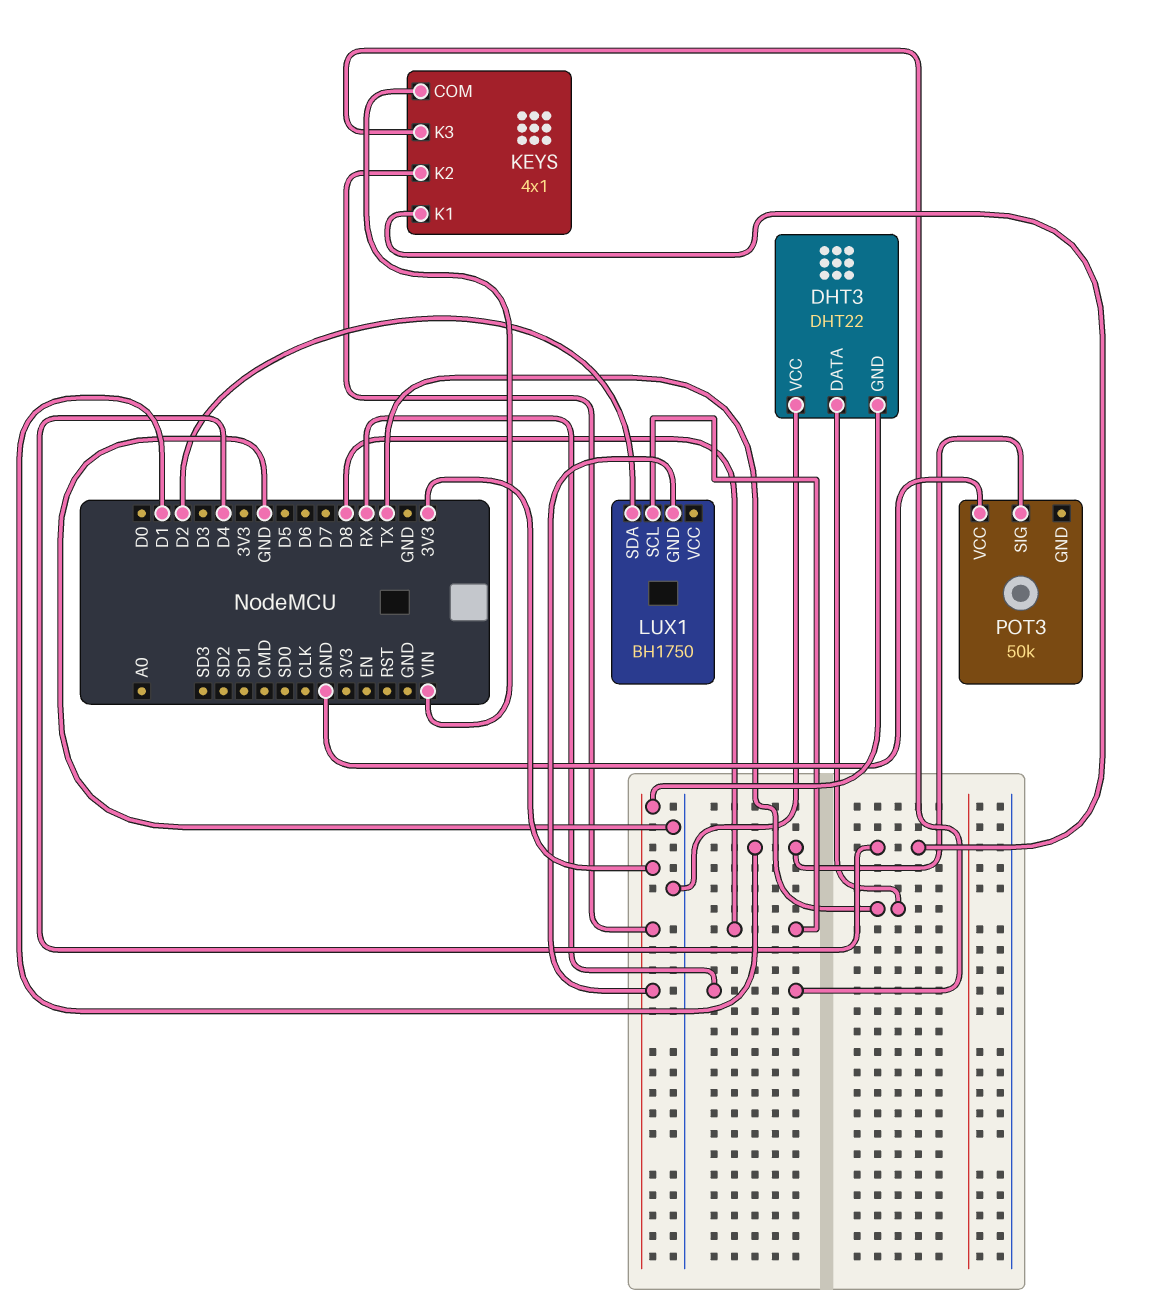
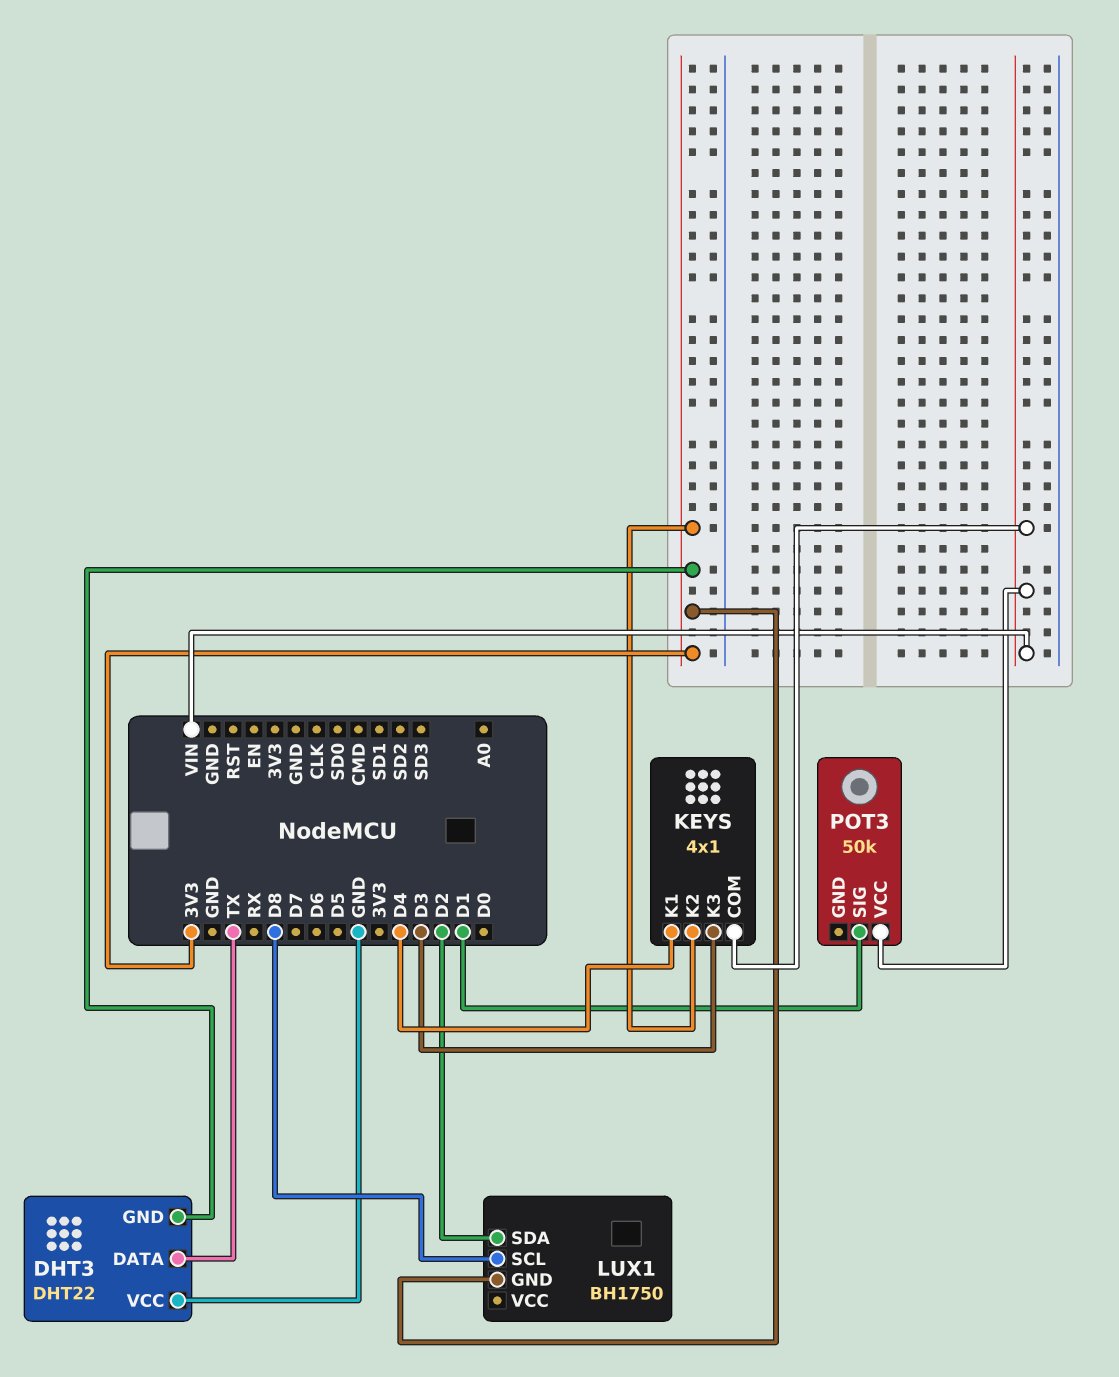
KEYS pin K3: RX -> D3
POT3 pin VCC: GND -> VIN

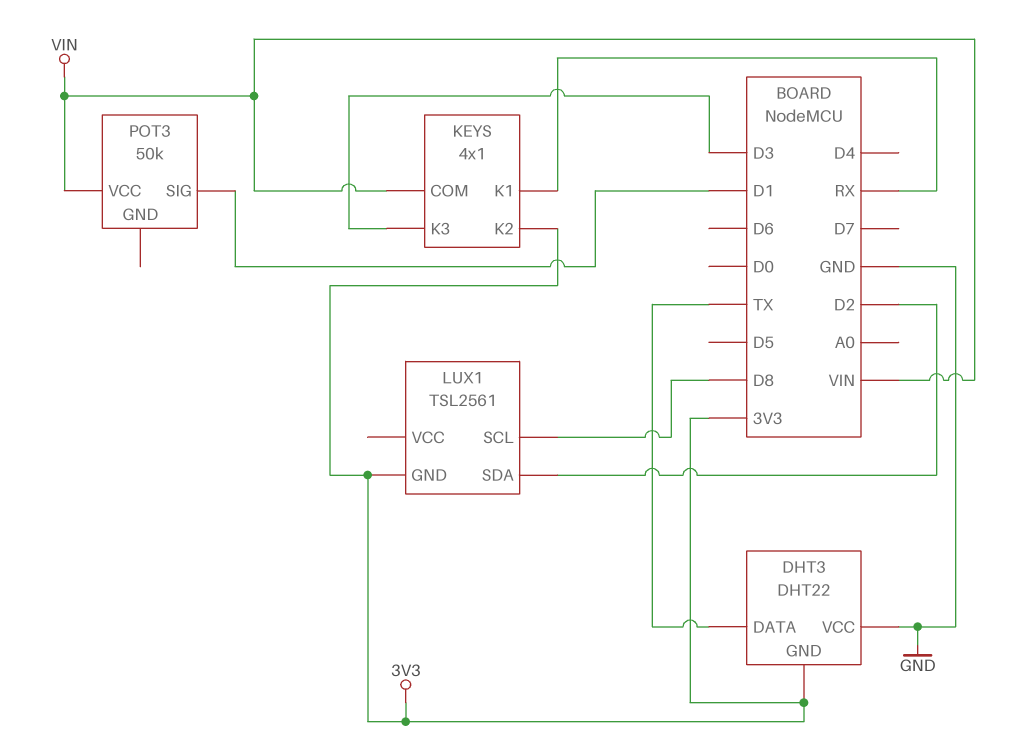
KEYS pin K1: D4 -> RX
LUX1: BH1750 -> TSL2561

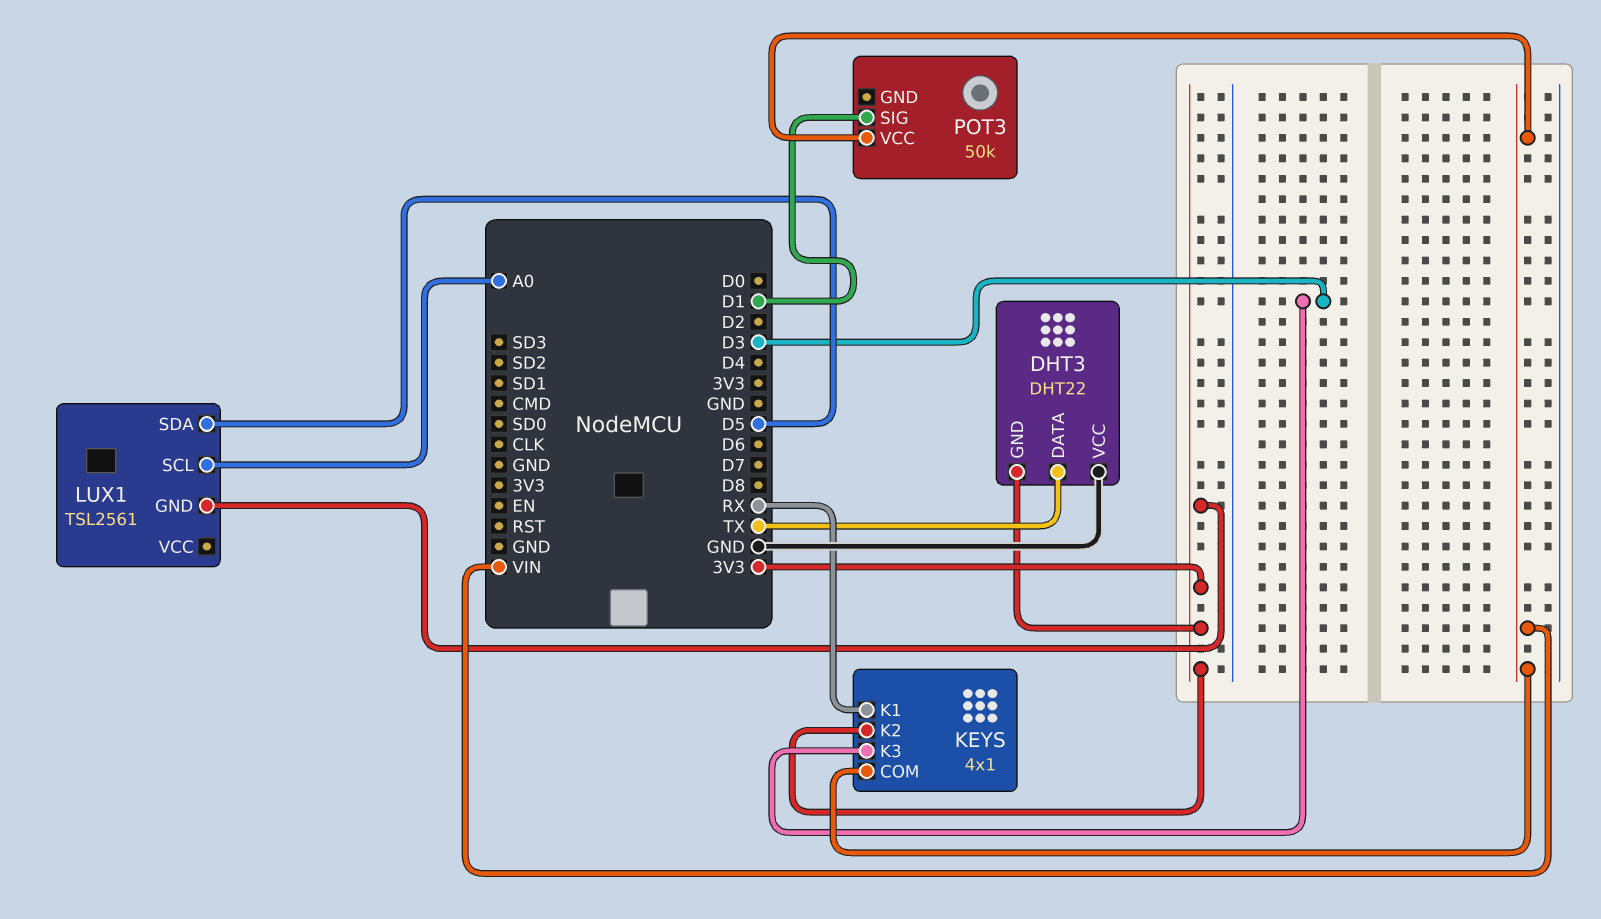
LUX1 pin SCL: D8 -> A0
LUX1 pin SDA: D2 -> D5

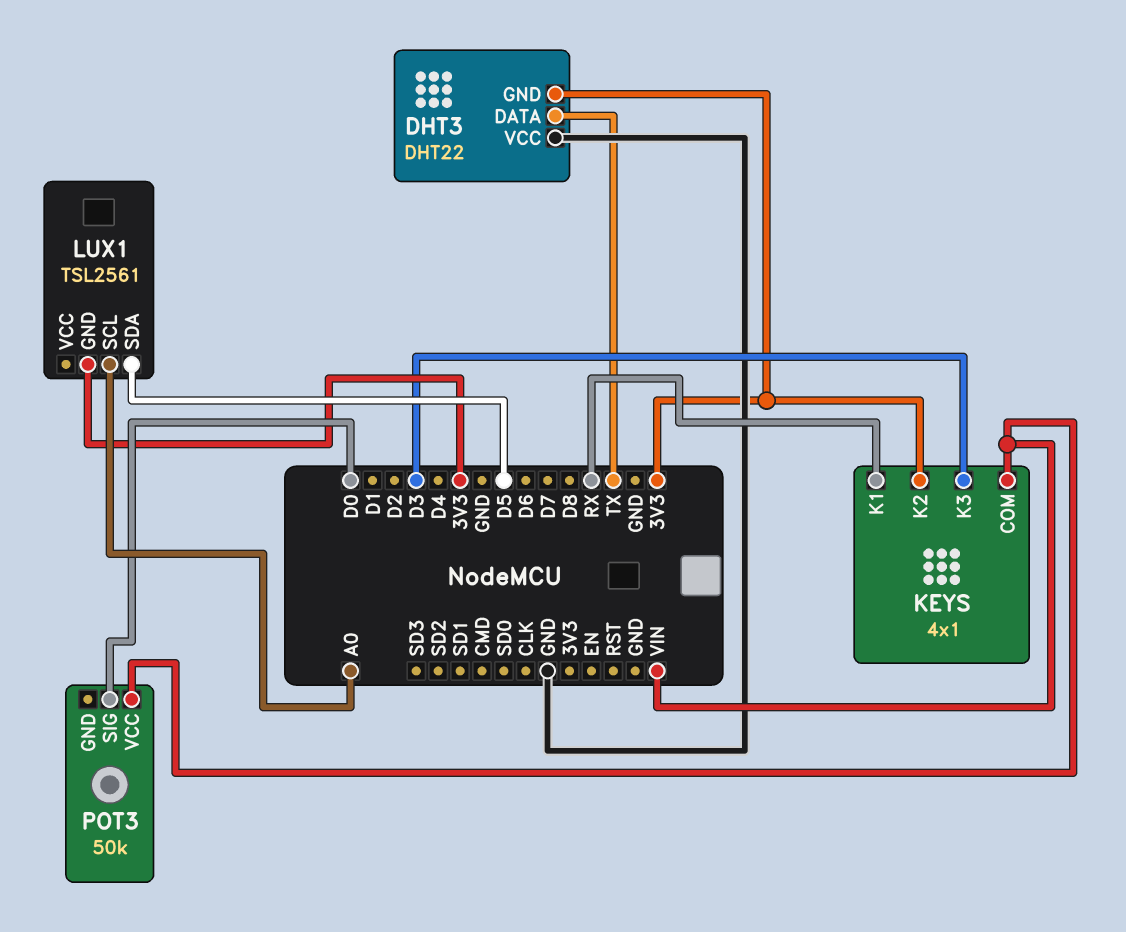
POT3 pin SIG: D1 -> D0

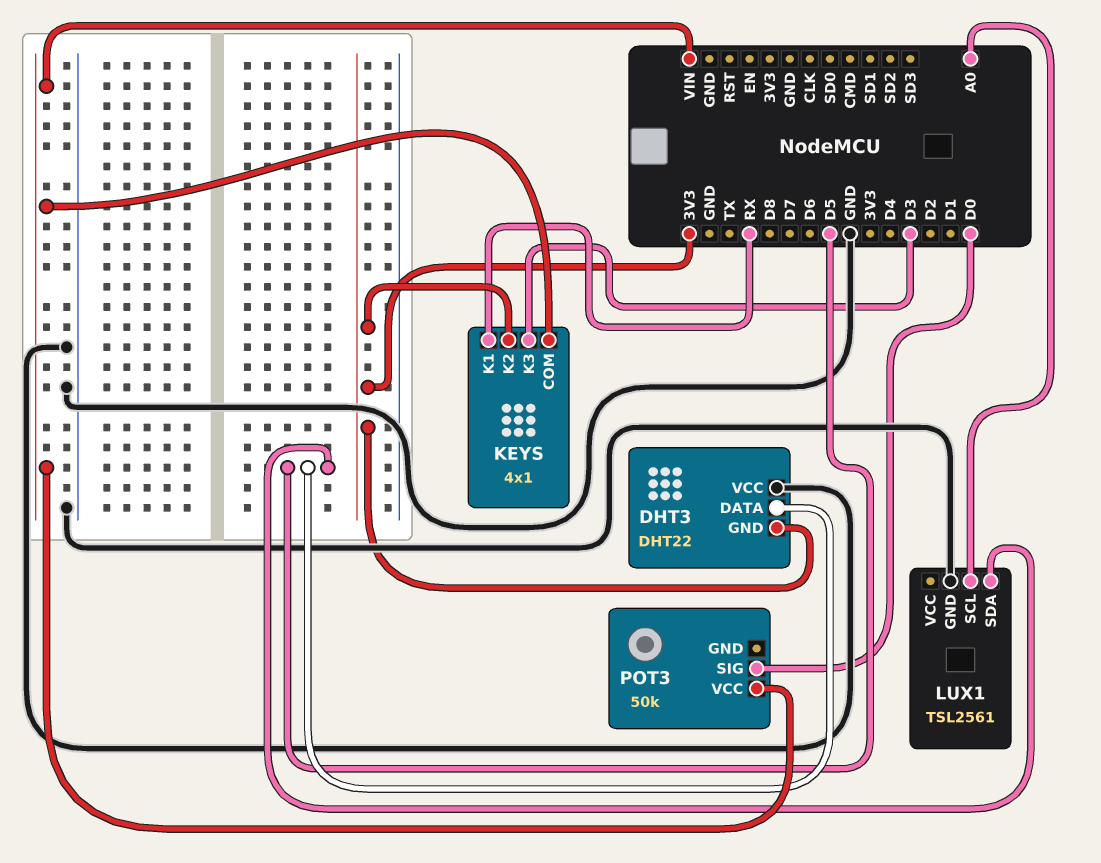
DHT3 pin DATA: TX -> D5
LUX1 pin GND: 3V3 -> GND

